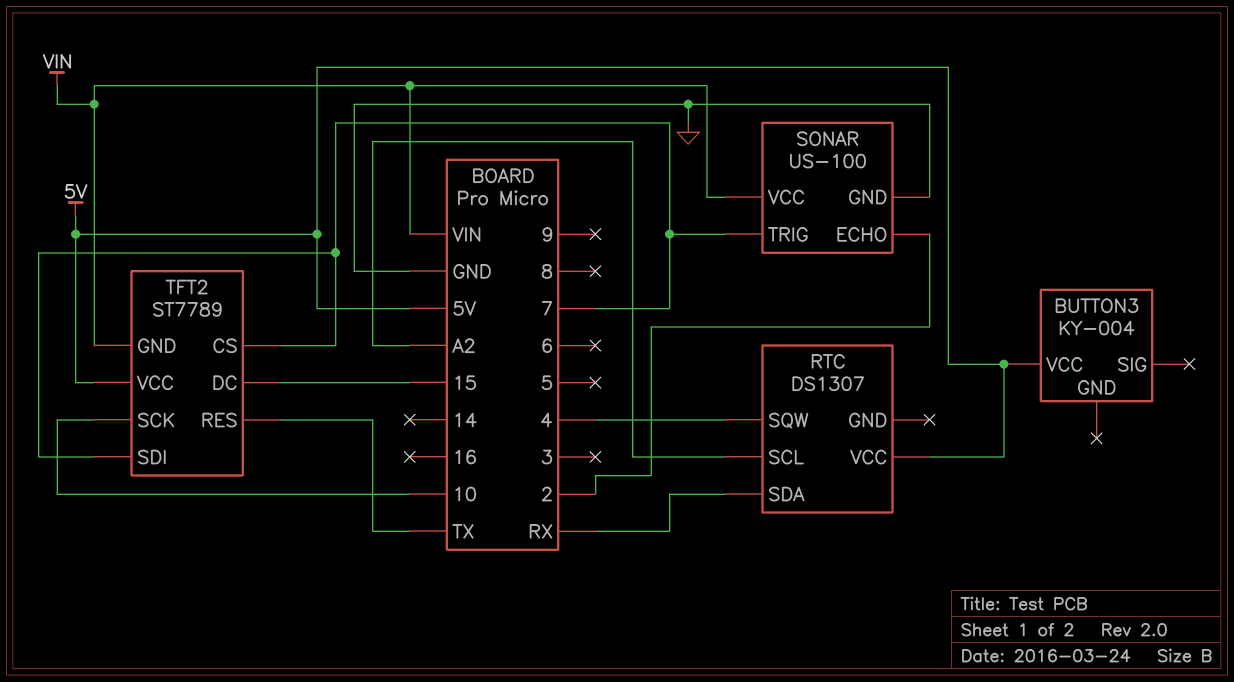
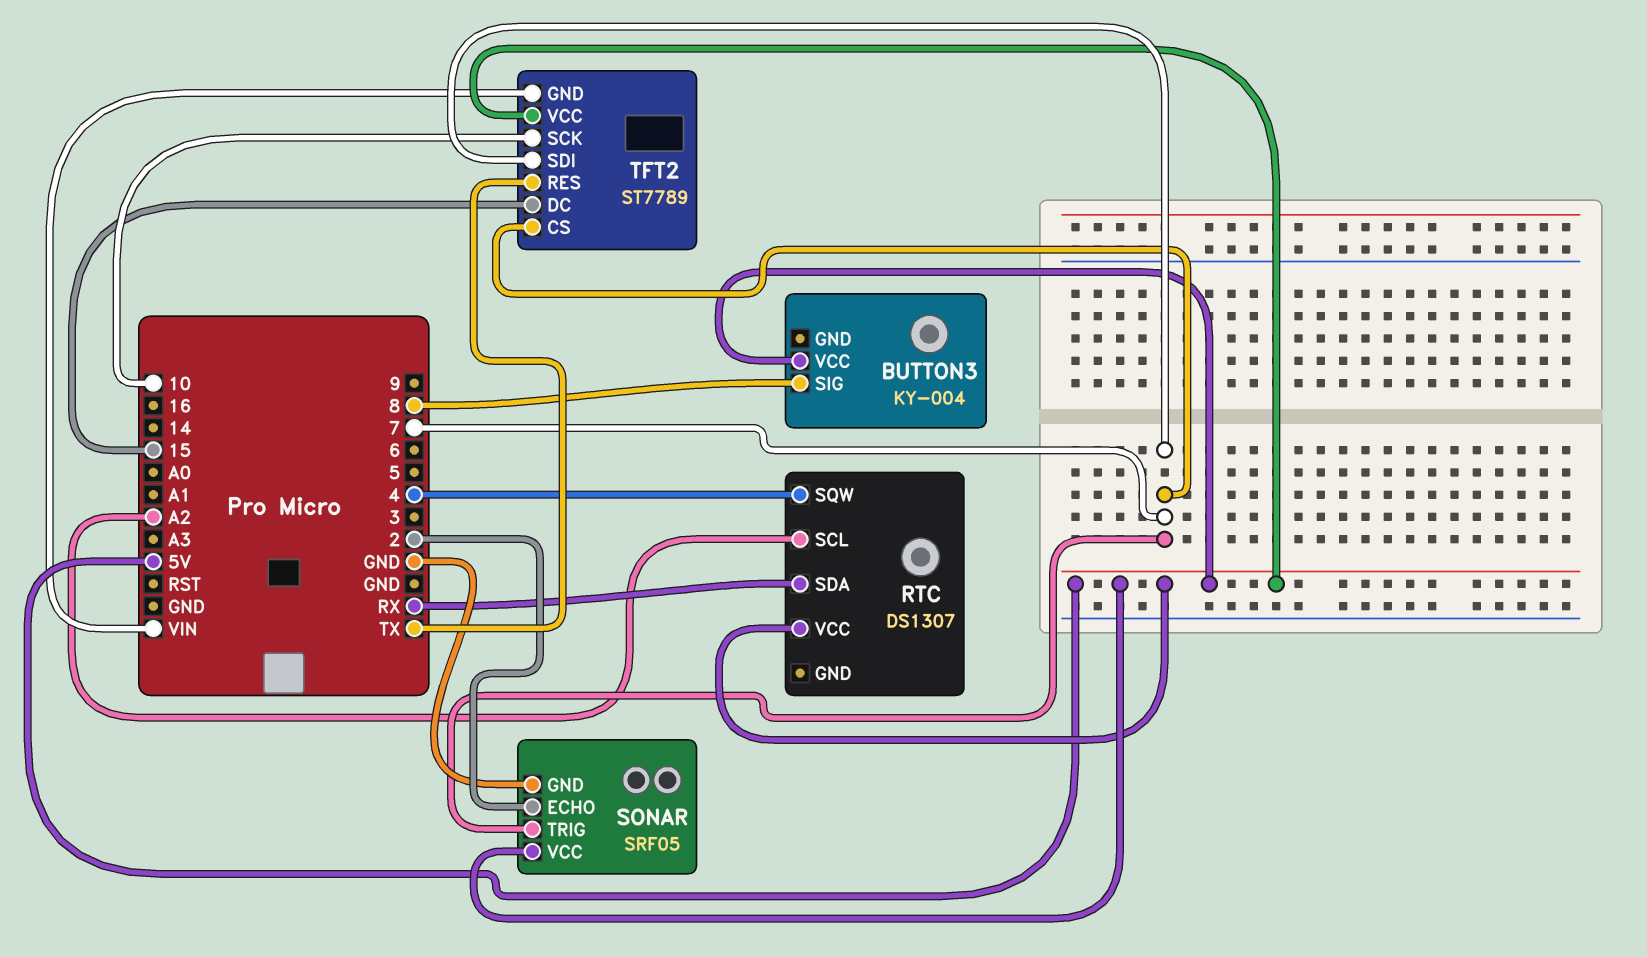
BUTTON3 pin SIG: none -> 8
SONAR: US-100 -> SRF05
SONAR pin VCC: VIN -> 5V

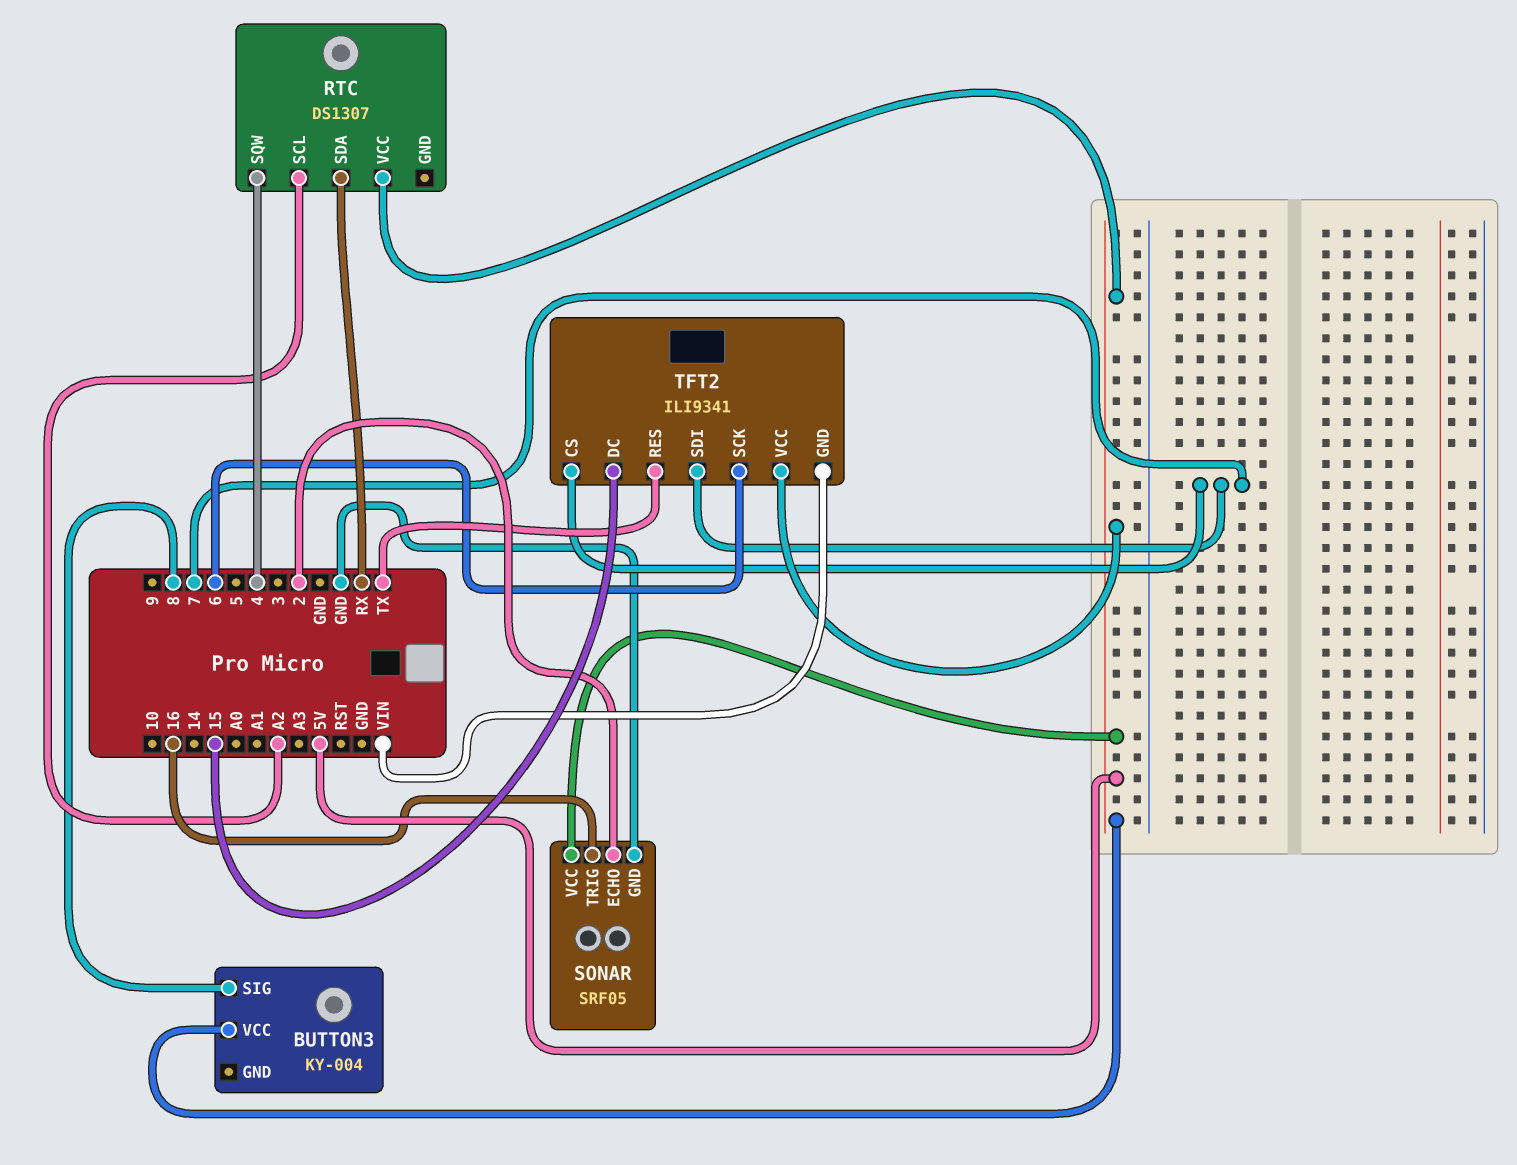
SONAR pin TRIG: 7 -> 16
TFT2: ST7789 -> ILI9341
TFT2 pin SCK: 10 -> 6

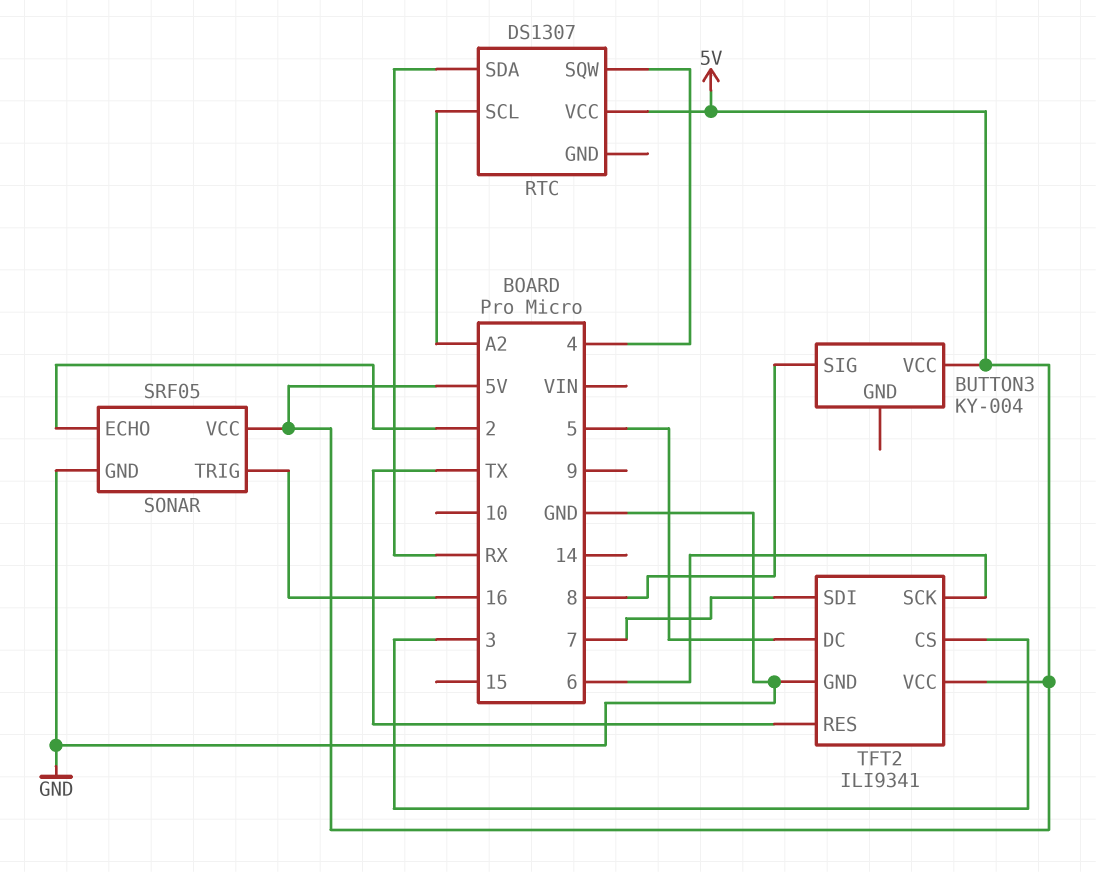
TFT2 pin CS: 7 -> 3
TFT2 pin DC: 15 -> 5
TFT2 pin GND: VIN -> GND

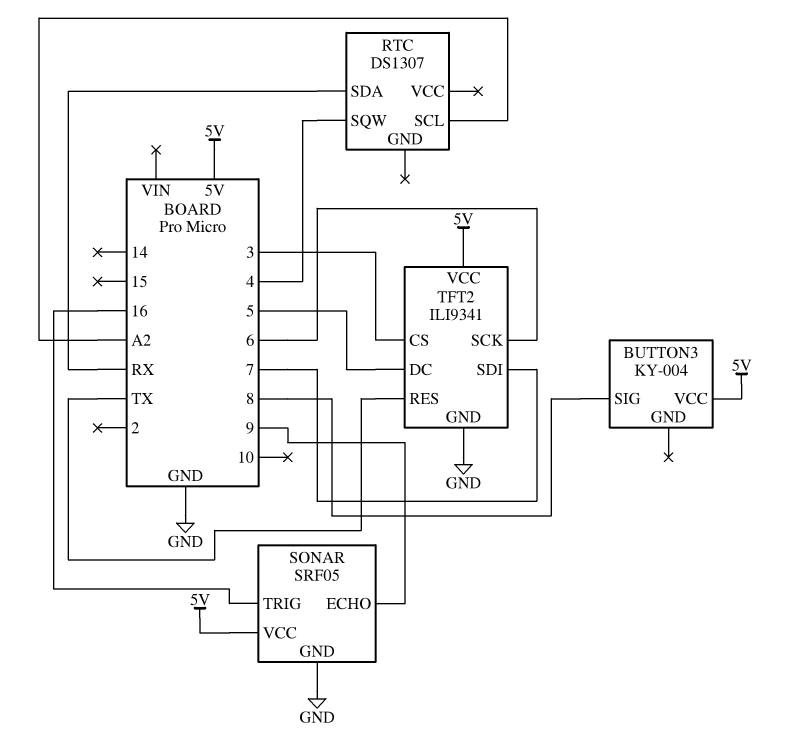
RTC pin VCC: 5V -> none
SONAR pin ECHO: 2 -> 9

